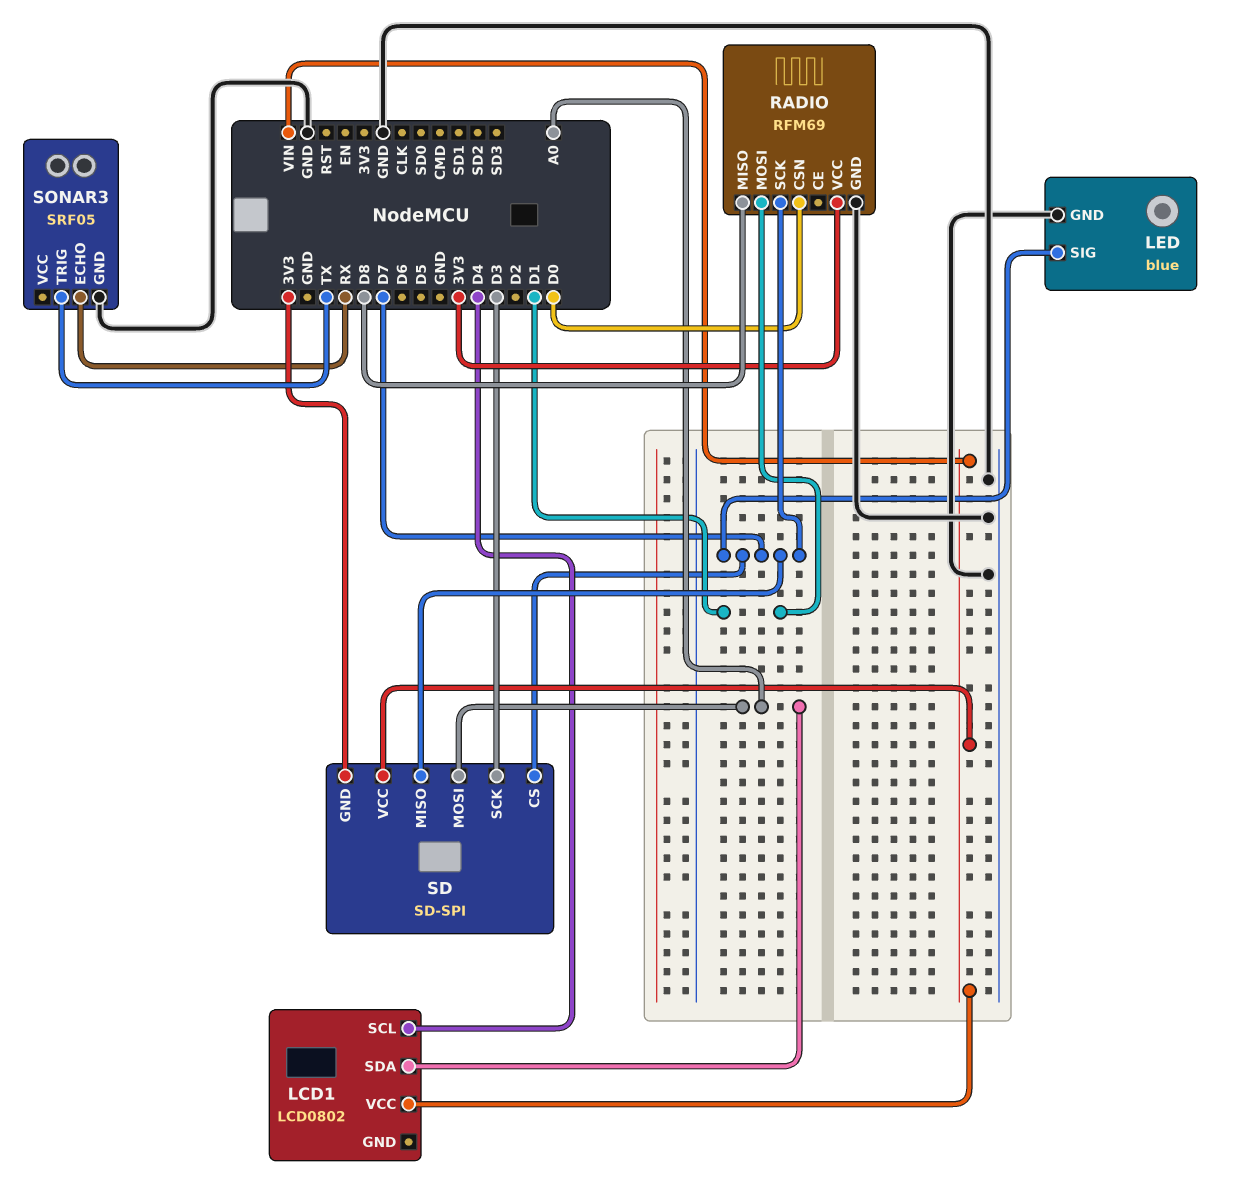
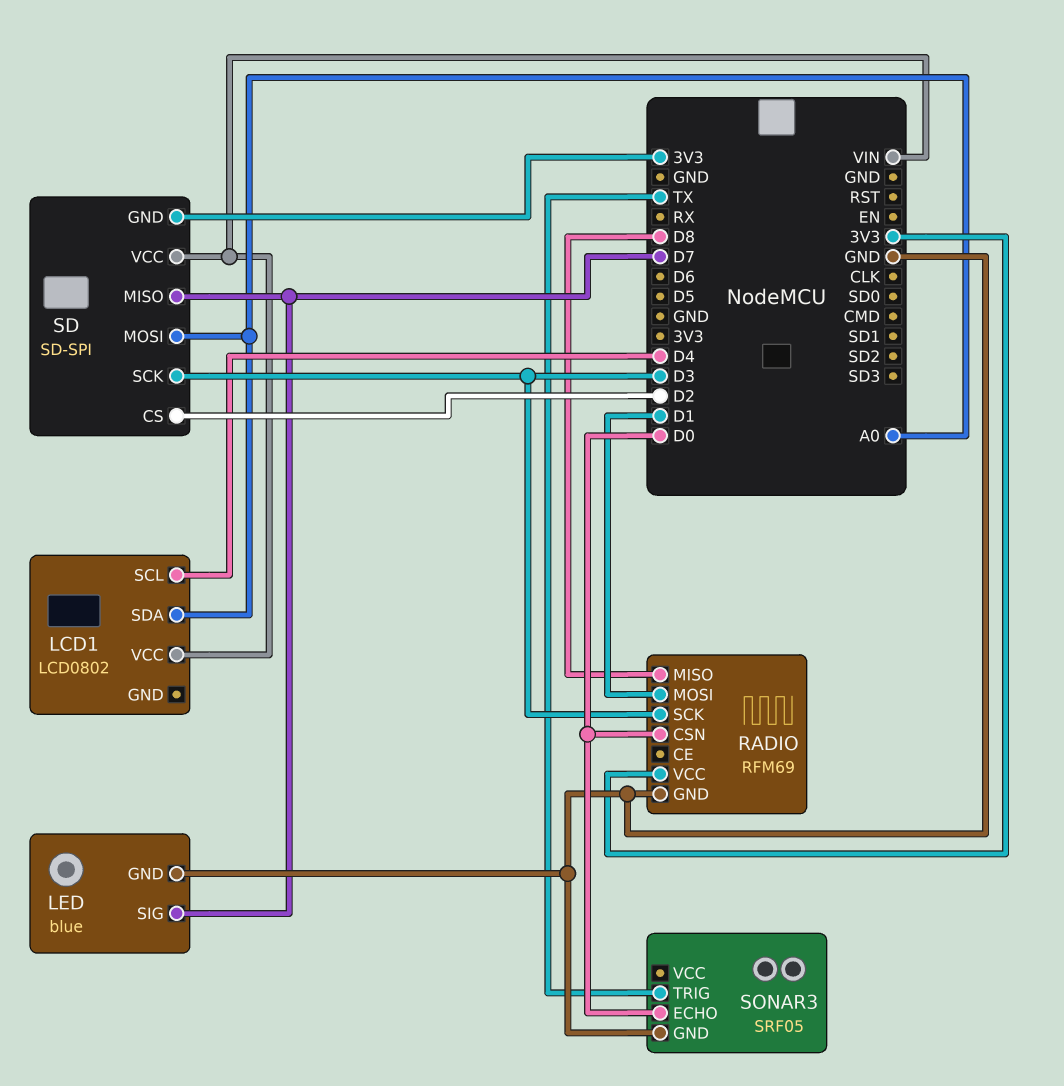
RADIO pin SCK: D7 -> D3
SD pin CS: D7 -> D2
SONAR3 pin ECHO: RX -> D0

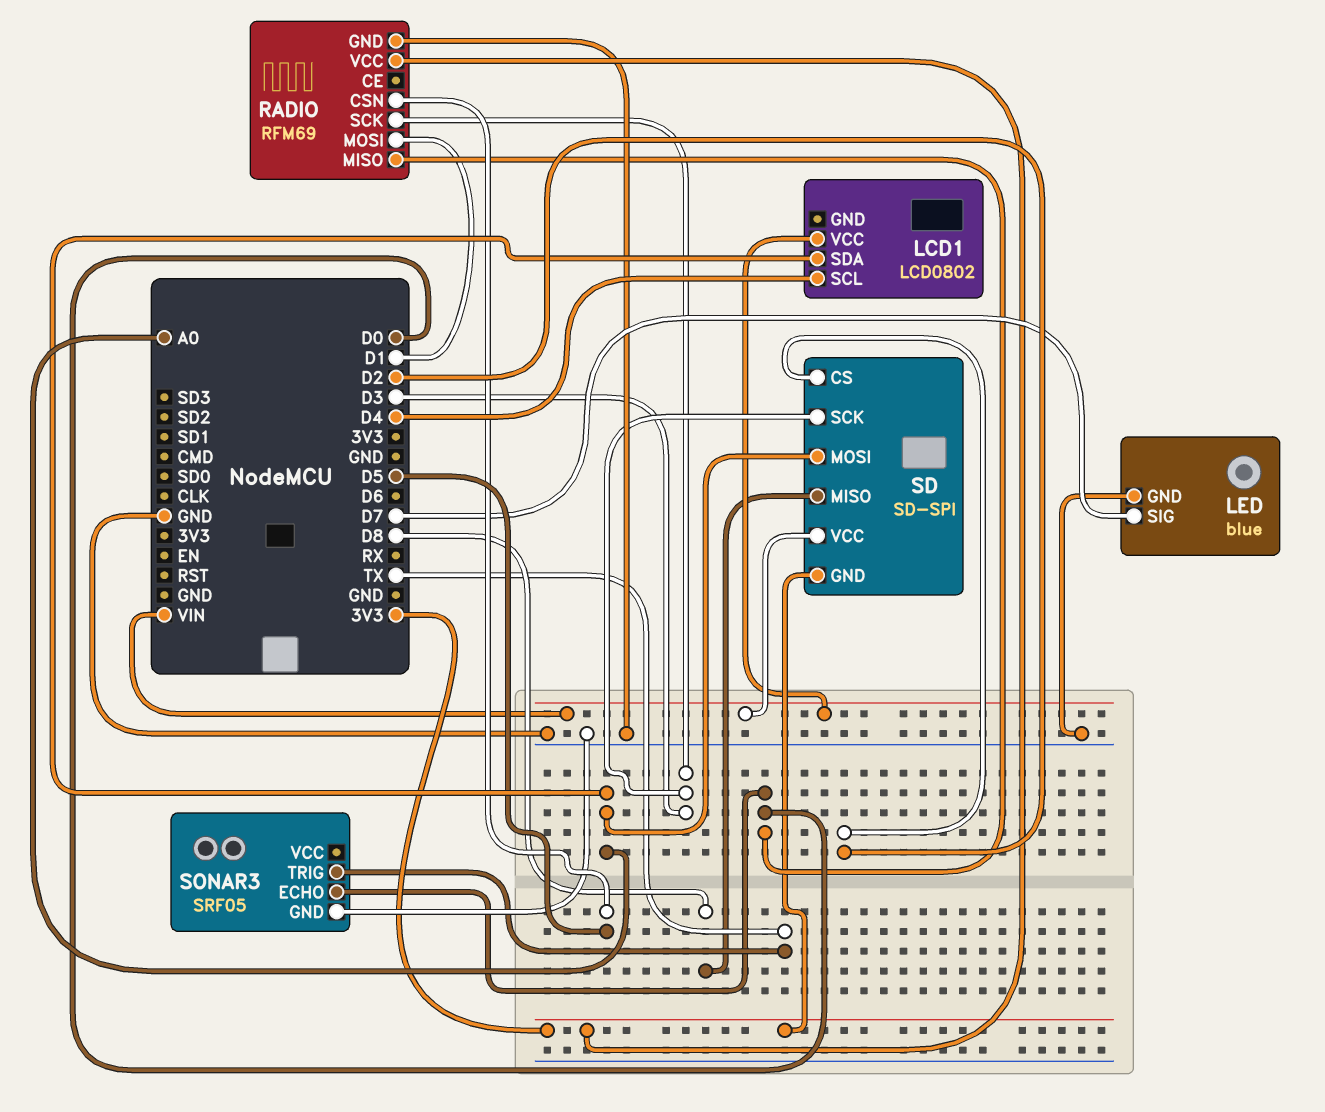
RADIO pin CSN: D0 -> D5
RADIO pin MISO: D8 -> D0
SD pin MISO: D7 -> D8

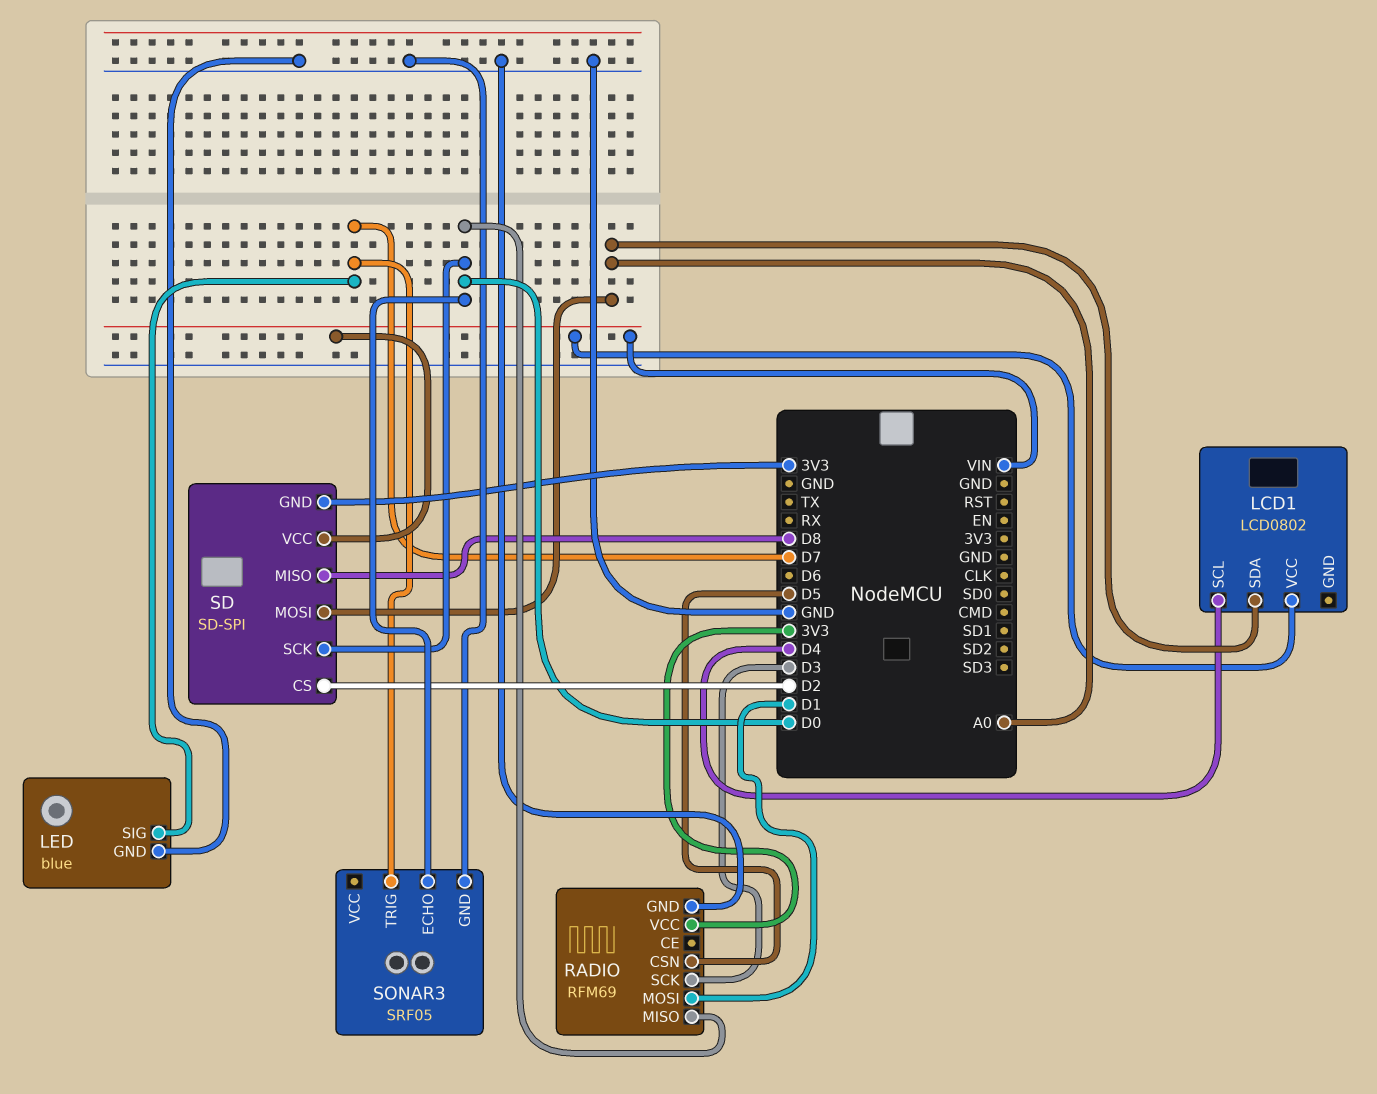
SD pin SCK: D3 -> D0
SONAR3 pin TRIG: TX -> D7

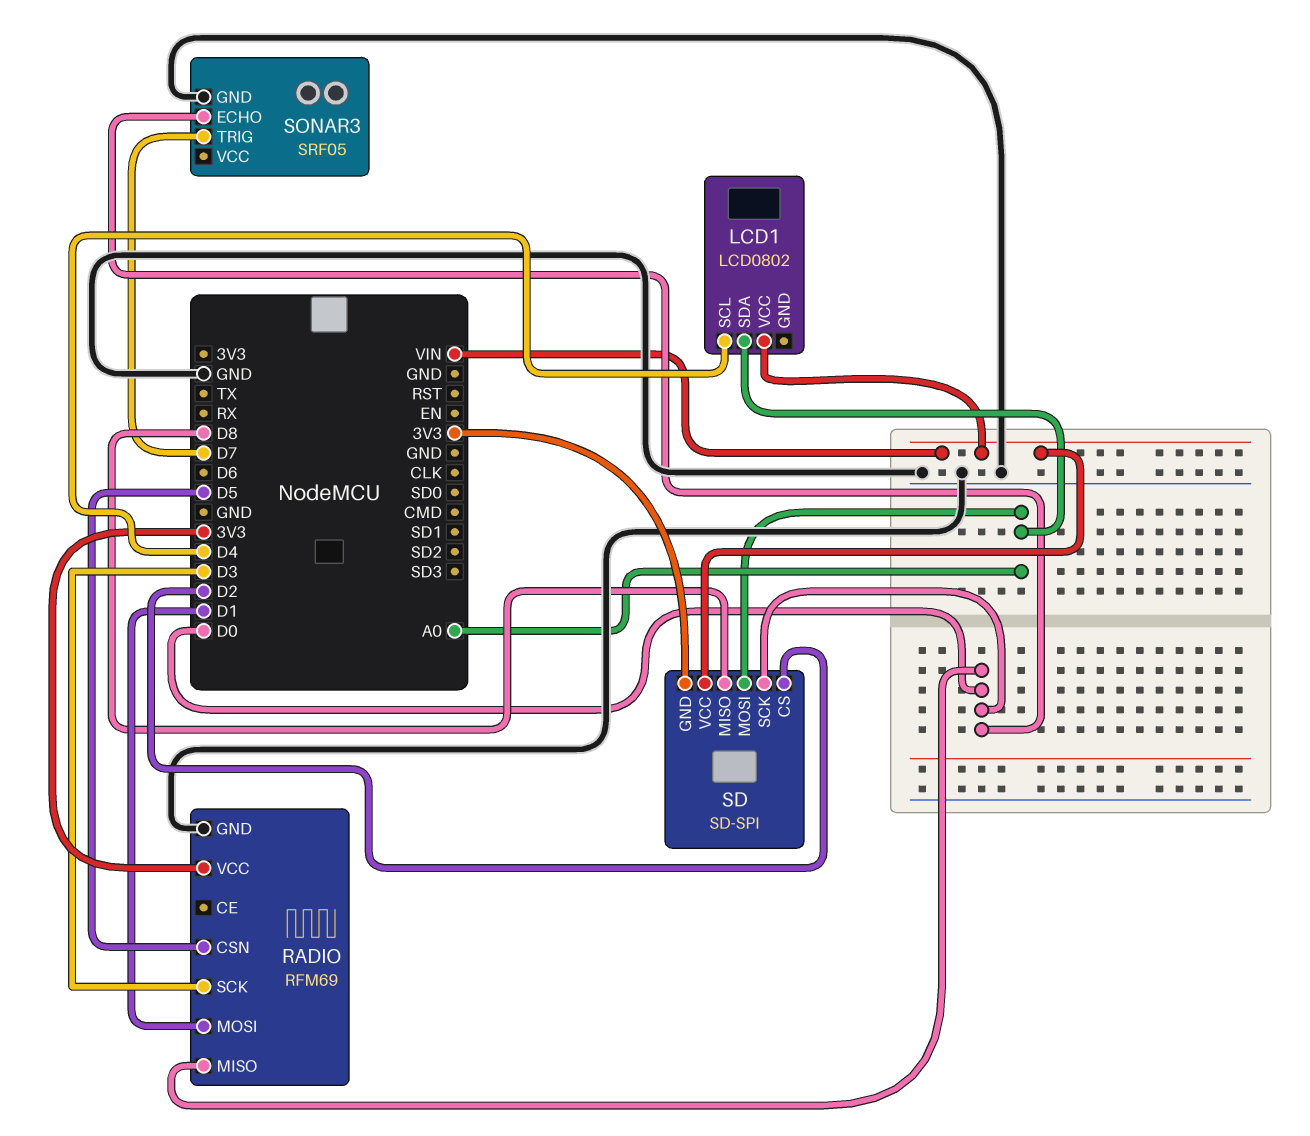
LED: blue -> none
LED pin GND: GND -> none
LED pin SIG: D7 -> none

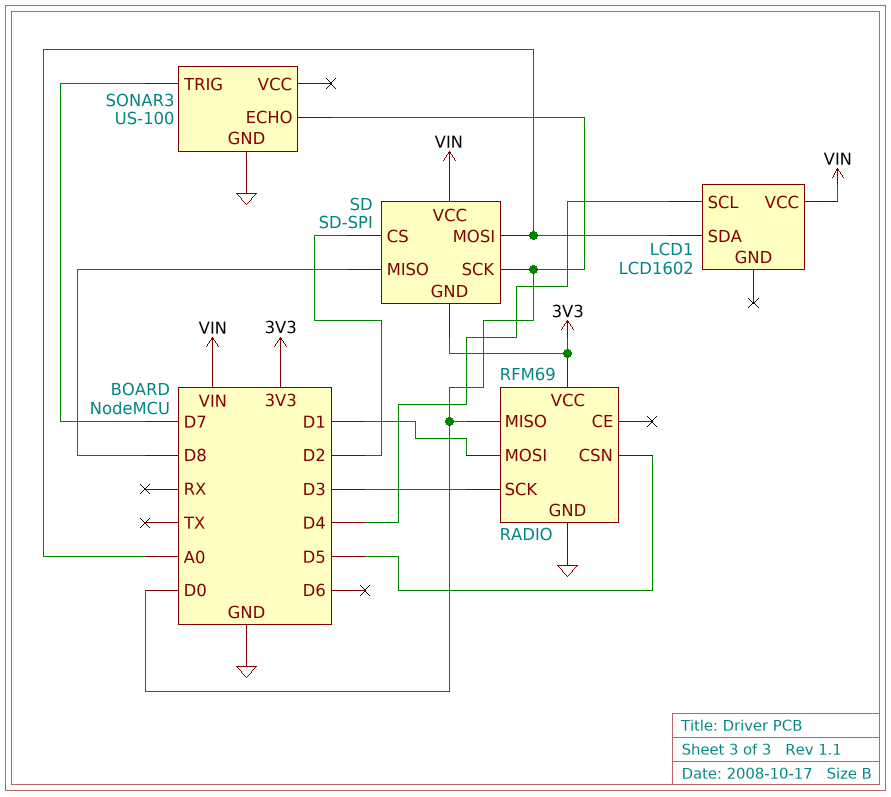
LCD1: LCD0802 -> LCD1602
SONAR3: SRF05 -> US-100

